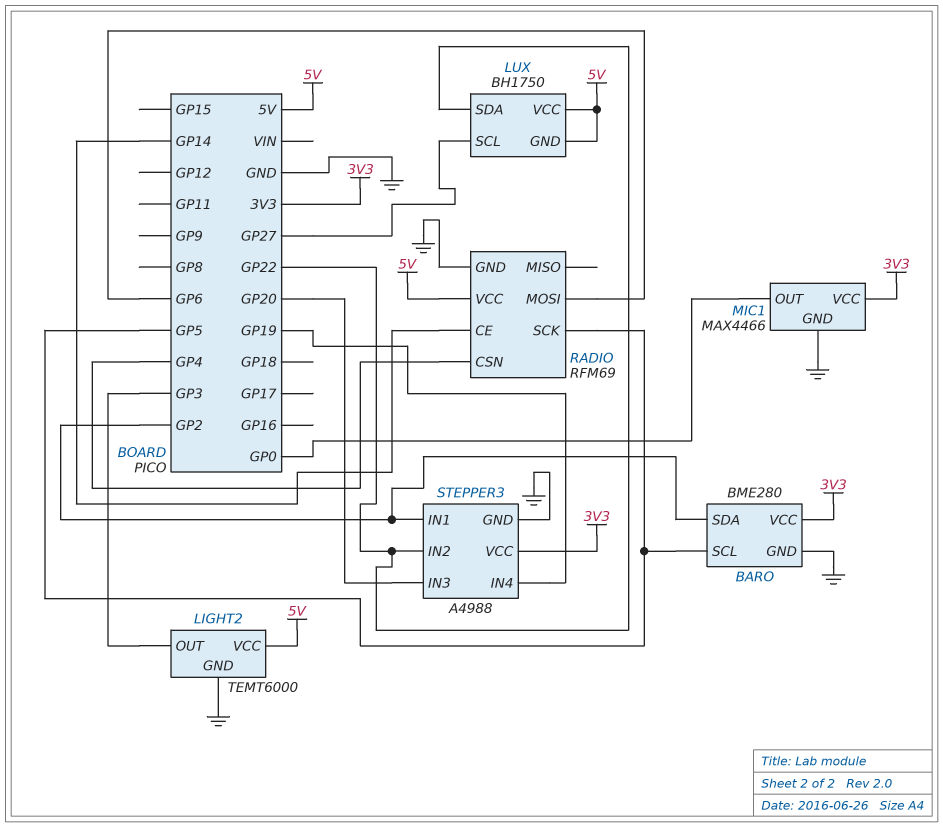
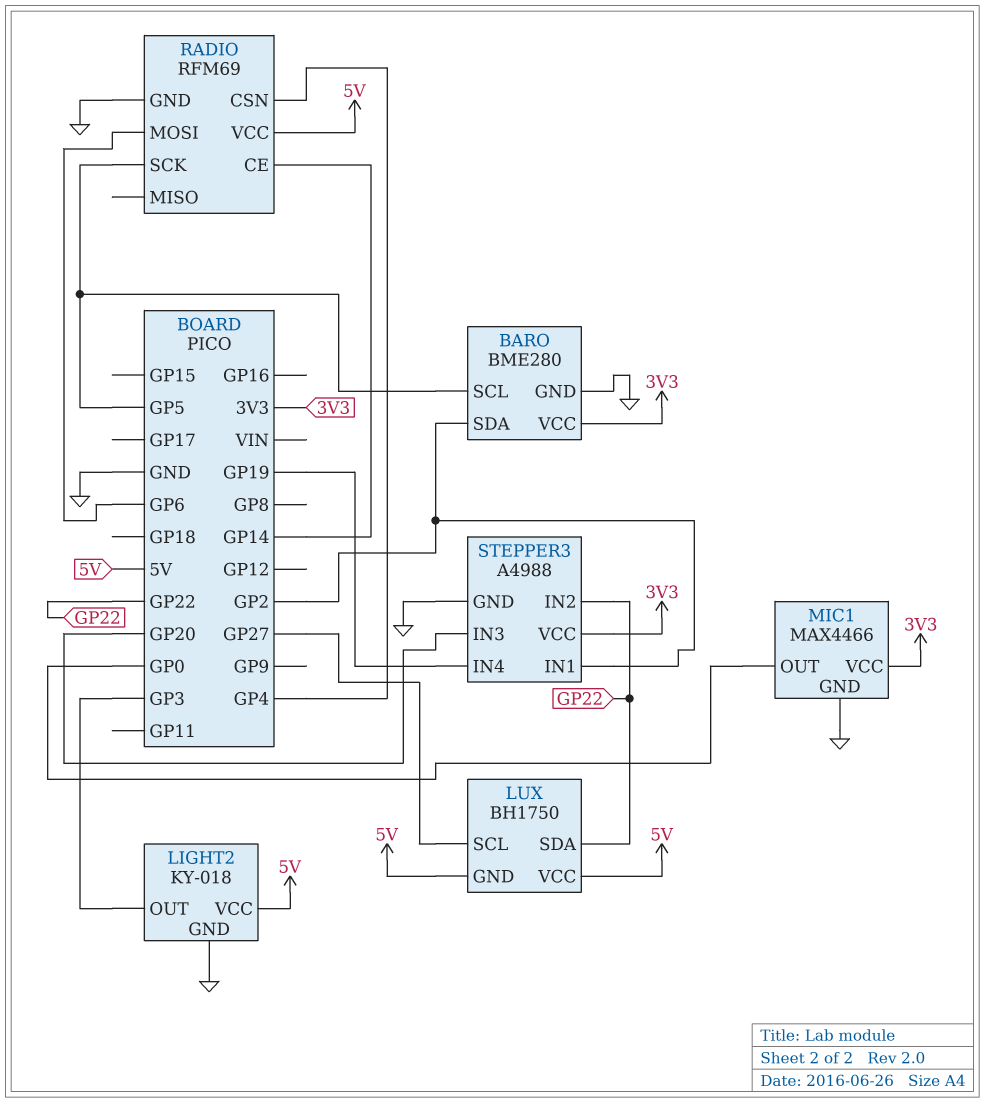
LIGHT2: TEMT6000 -> KY-018

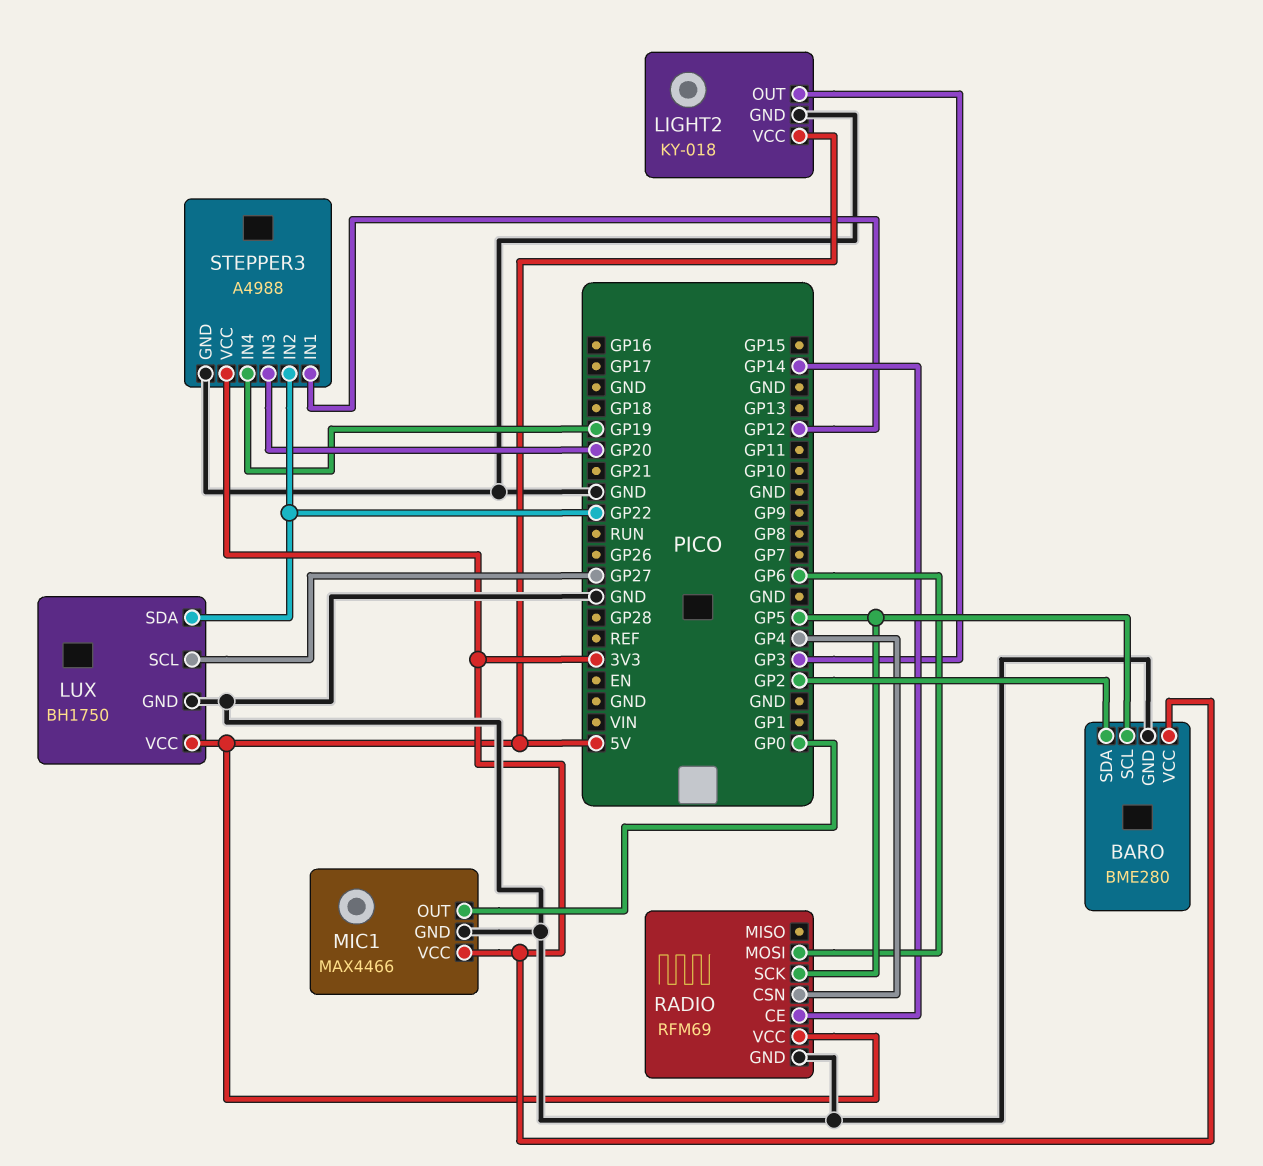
LUX pin GND: 5V -> GND
STEPPER3 pin IN1: GP2 -> GP12

